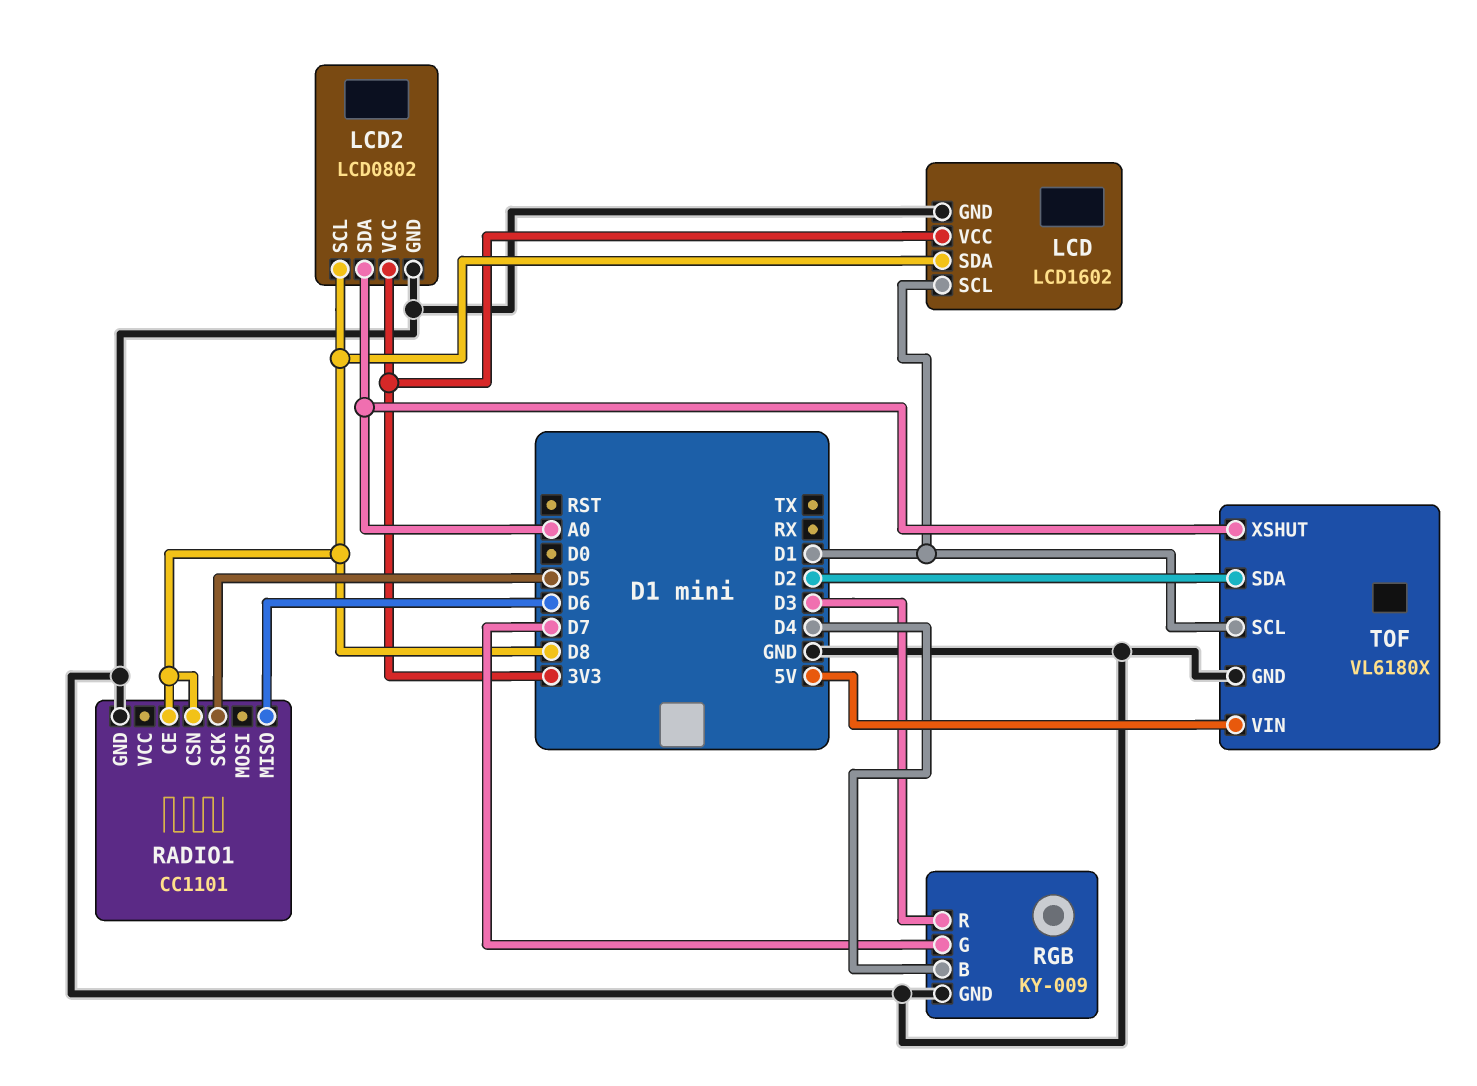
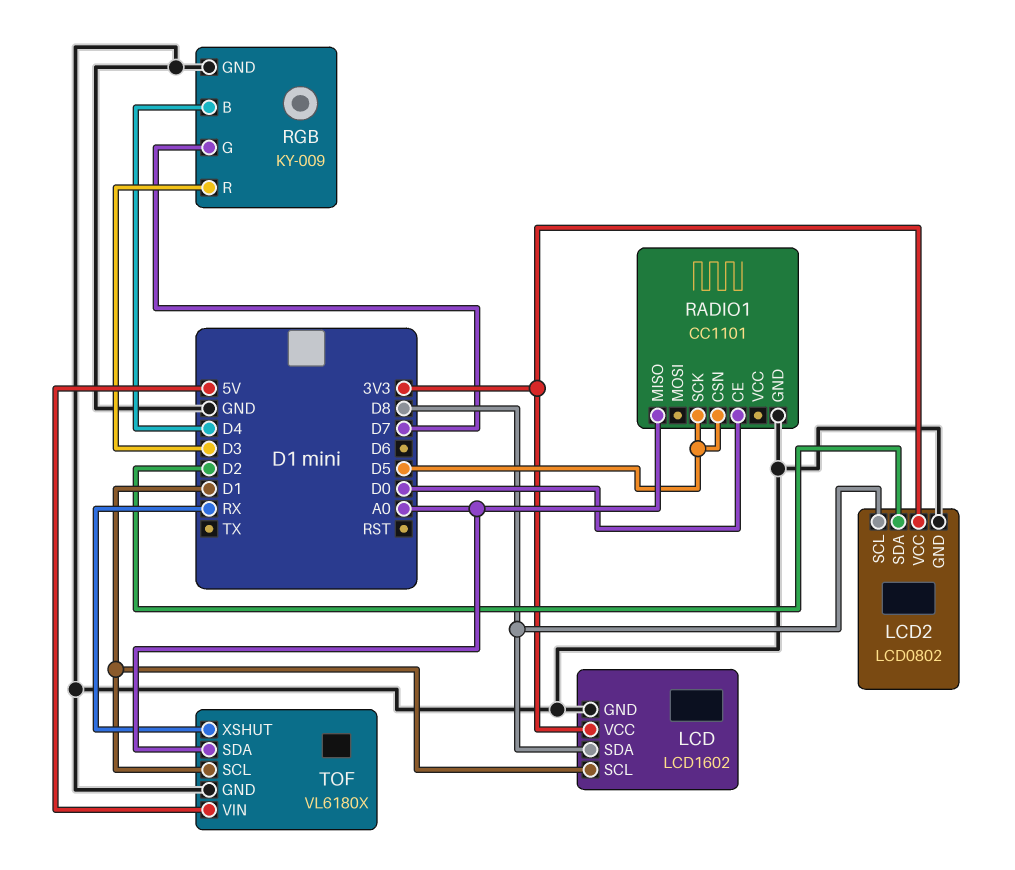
LCD2 pin SDA: A0 -> D2
RADIO1 pin CE: D8 -> D0
RADIO1 pin CSN: D8 -> D5
RADIO1 pin MISO: D6 -> A0
TOF pin SDA: D2 -> A0
TOF pin XSHUT: A0 -> RX

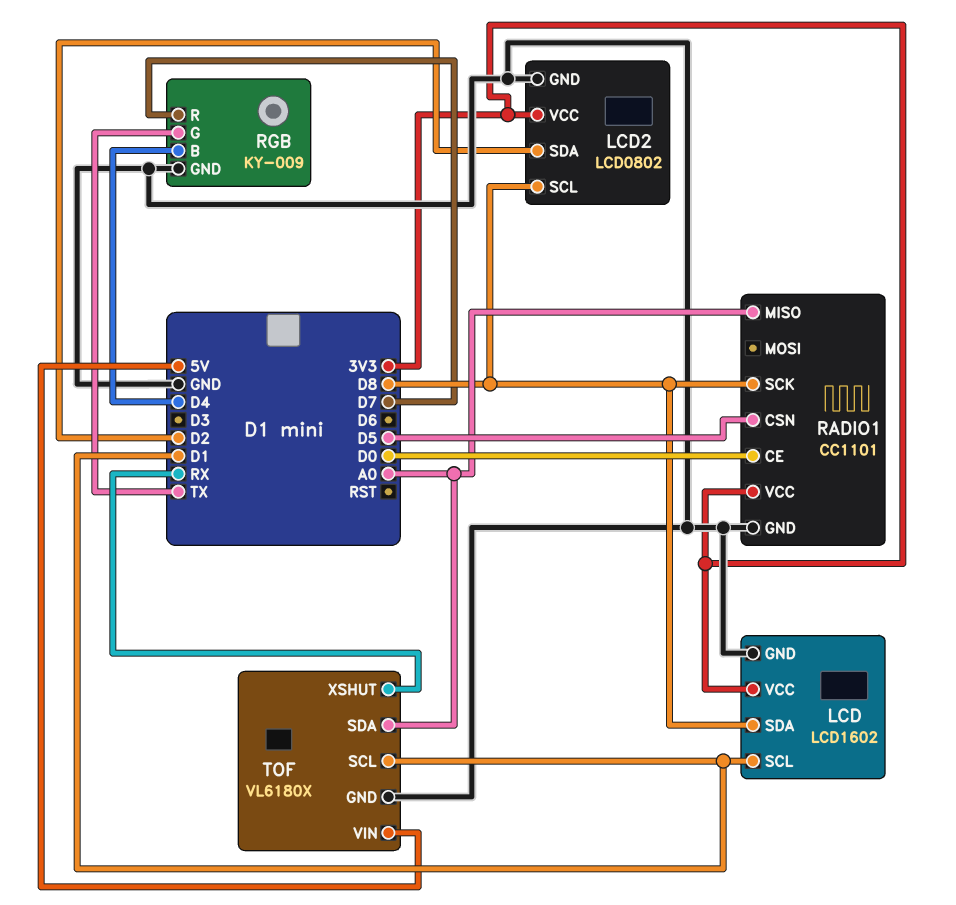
RADIO1 pin SCK: D5 -> D8
RADIO1 pin VCC: none -> 3V3
RGB pin G: D7 -> TX
RGB pin R: D3 -> D7

